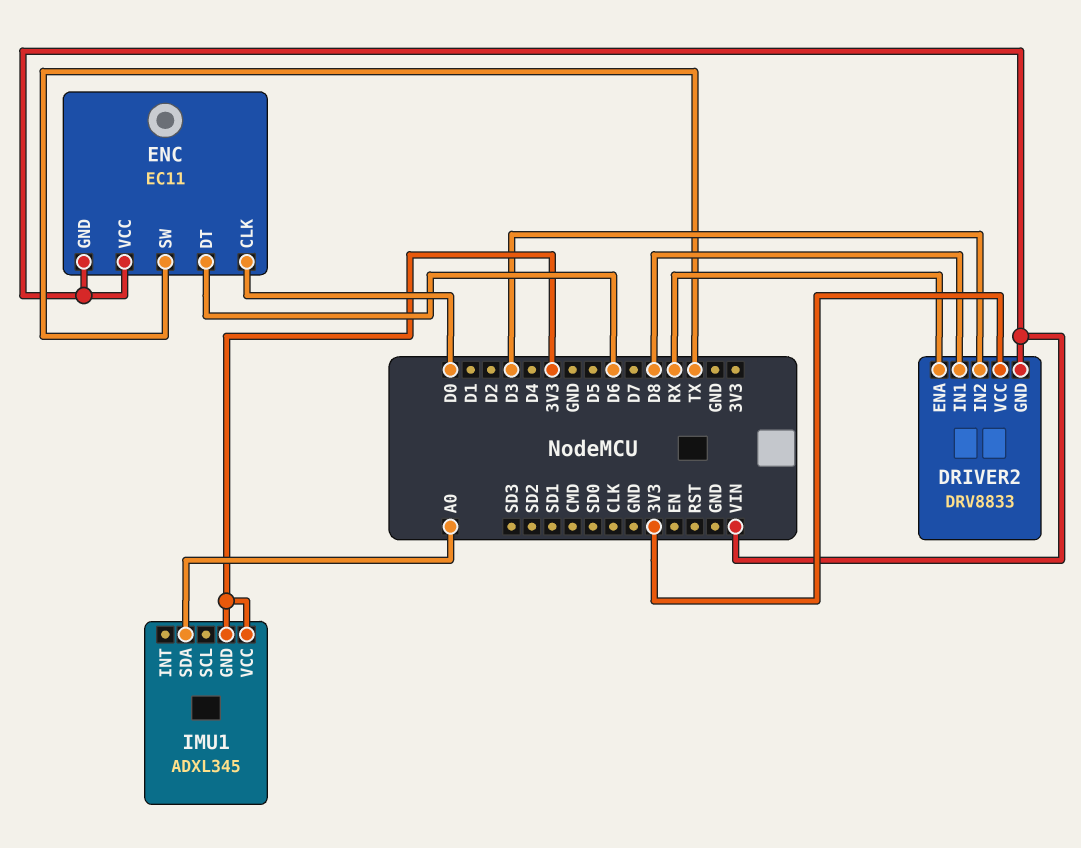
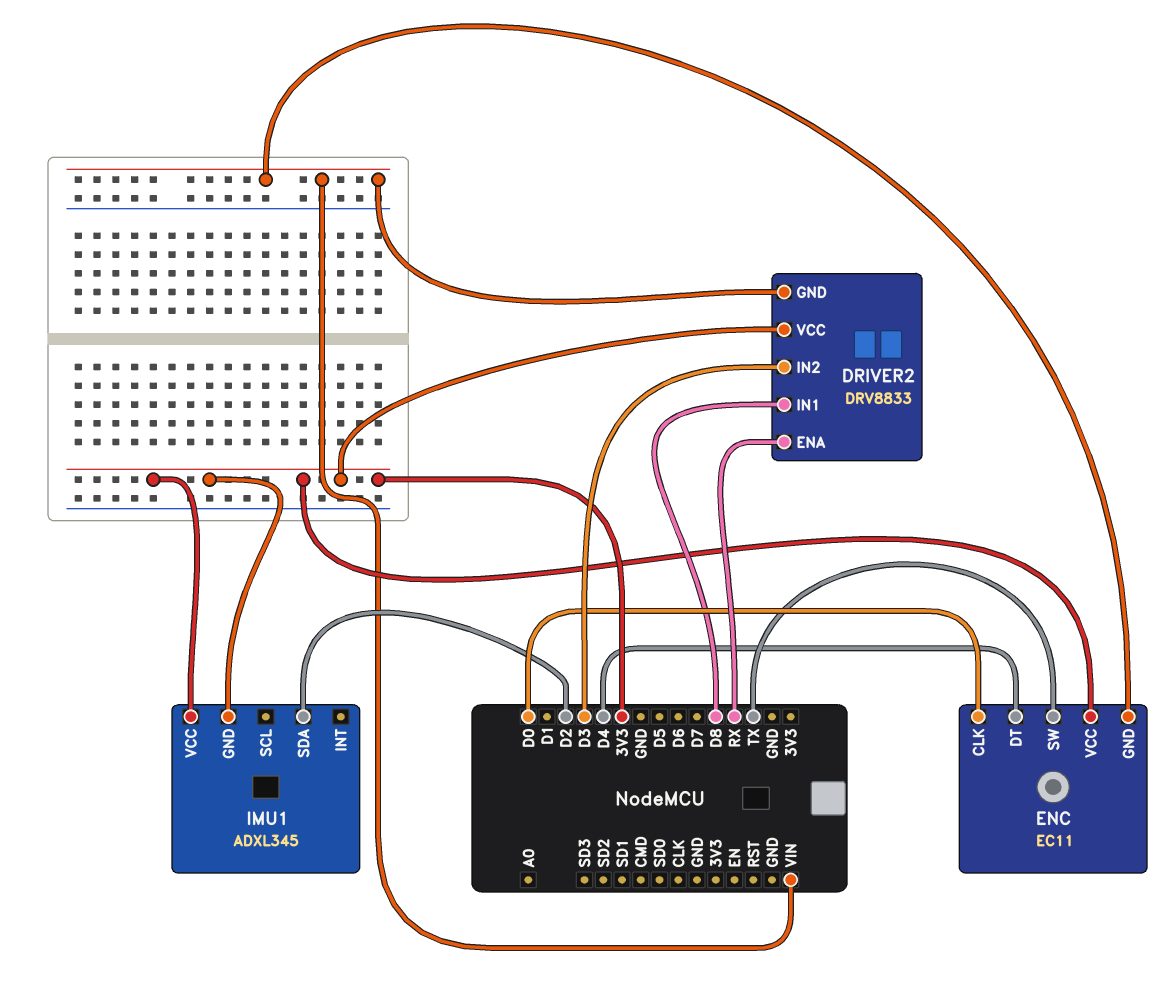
ENC pin DT: D6 -> D4
ENC pin VCC: VIN -> 3V3
IMU1 pin SDA: A0 -> D2

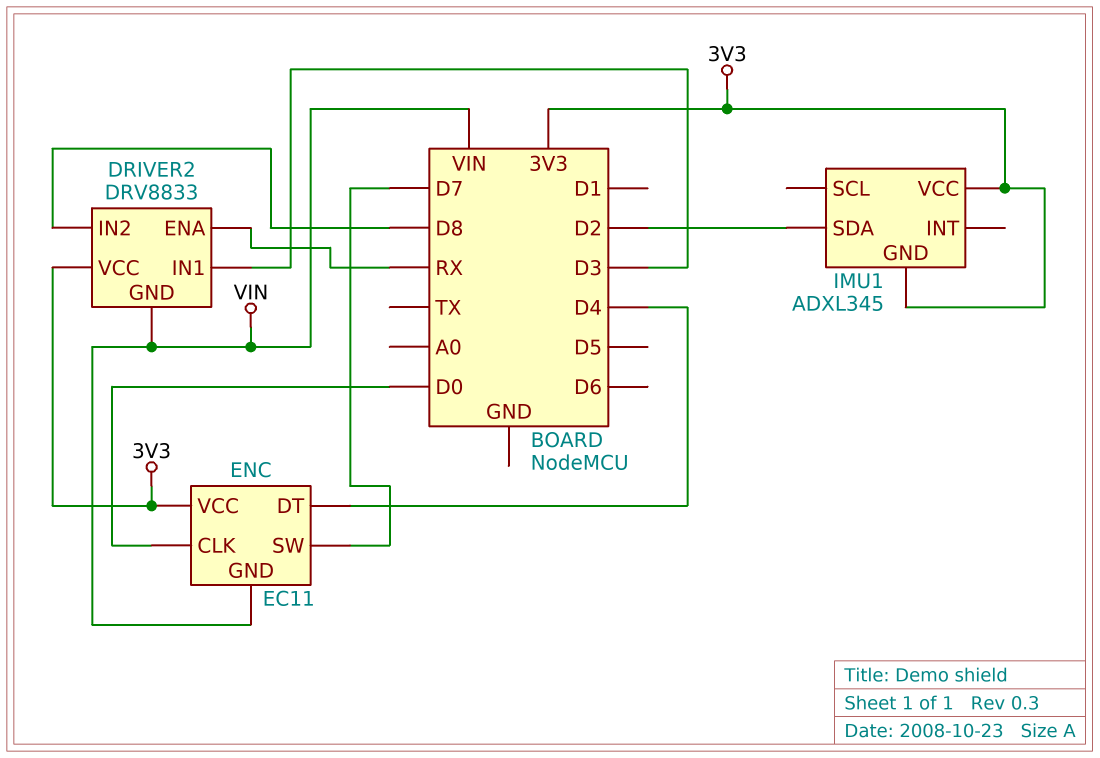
DRIVER2 pin IN1: D8 -> D3
DRIVER2 pin IN2: D3 -> D8
ENC pin SW: TX -> D7

